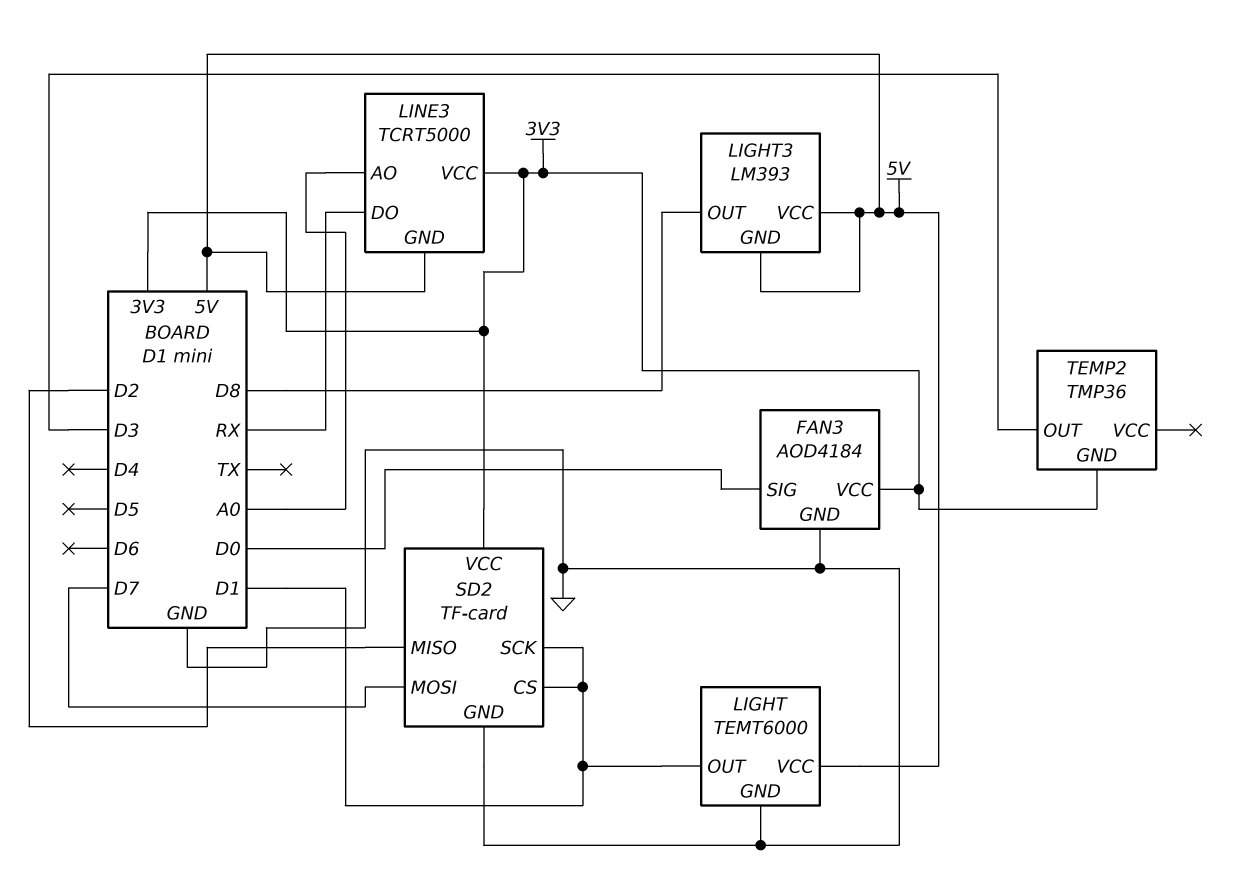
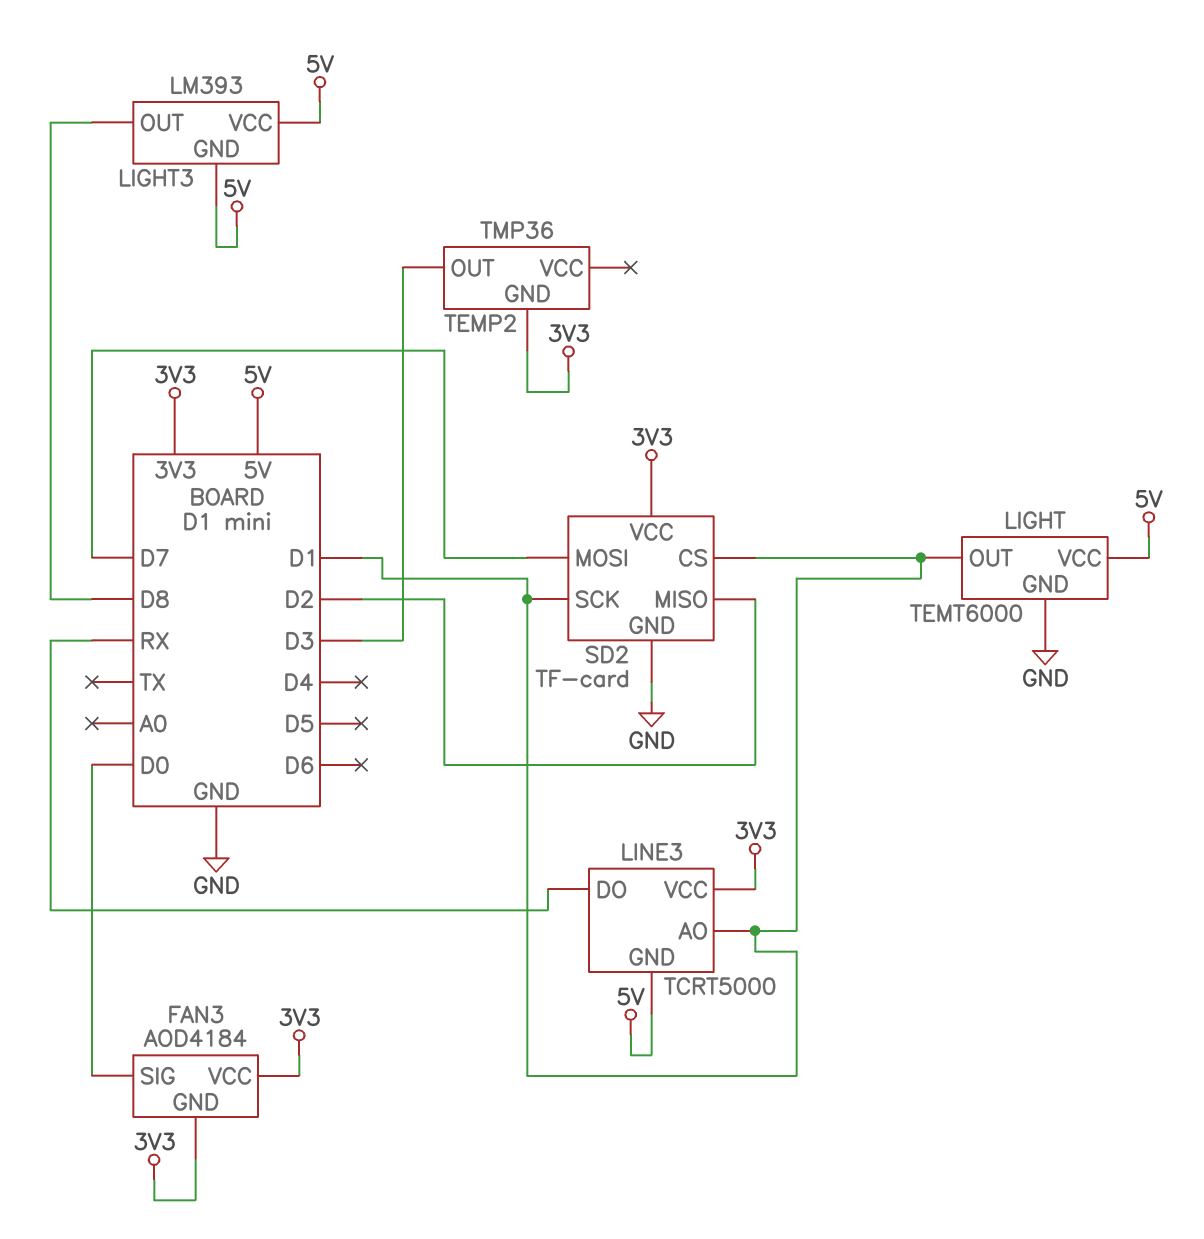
FAN3 pin GND: GND -> 3V3
LINE3 pin AO: A0 -> D1

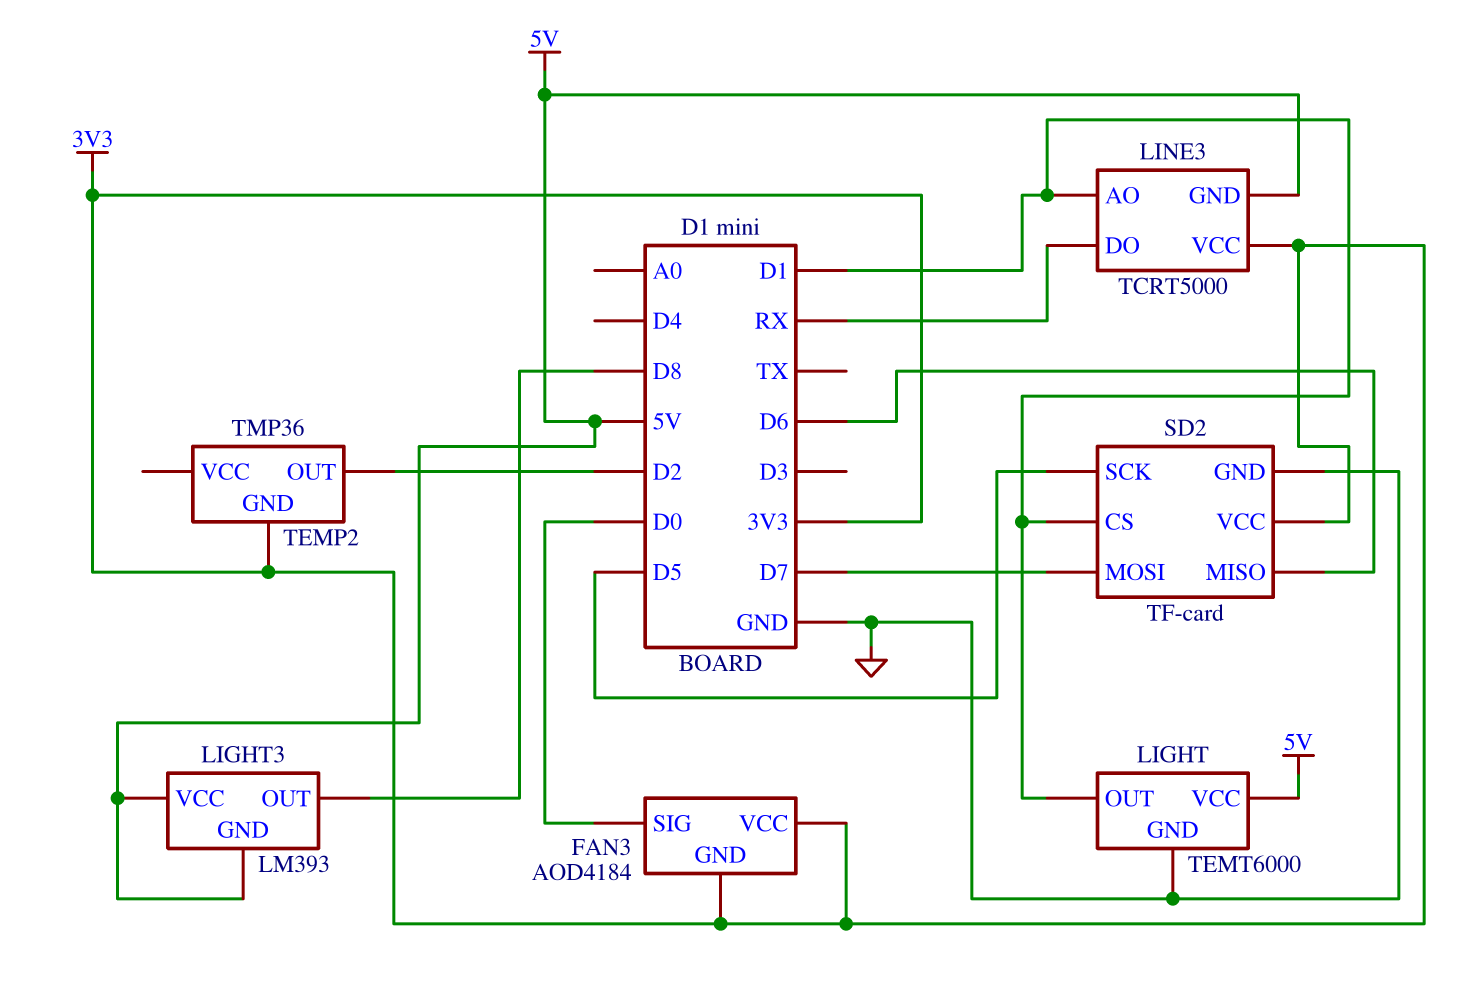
SD2 pin MISO: D2 -> D6
SD2 pin SCK: D1 -> D5
TEMP2 pin OUT: D3 -> D2

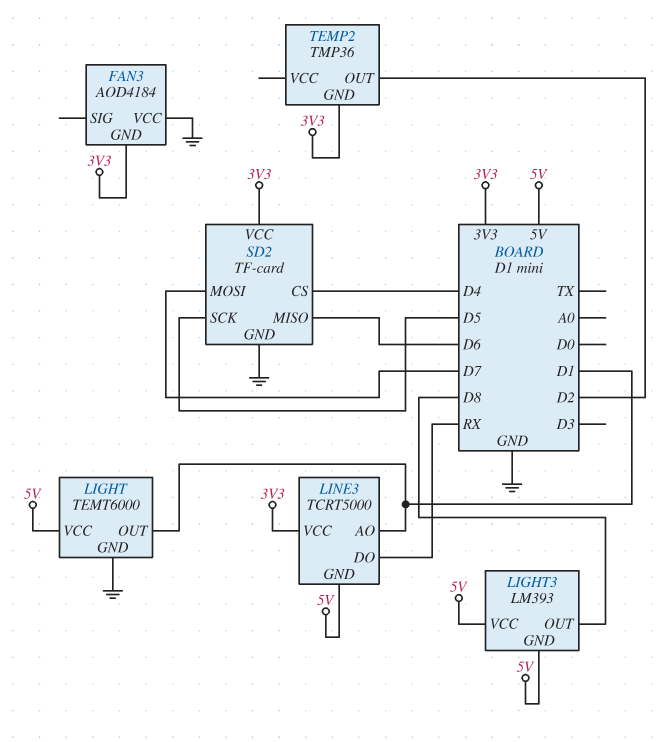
FAN3 pin SIG: D0 -> none
FAN3 pin VCC: 3V3 -> GND
SD2 pin CS: D1 -> D4

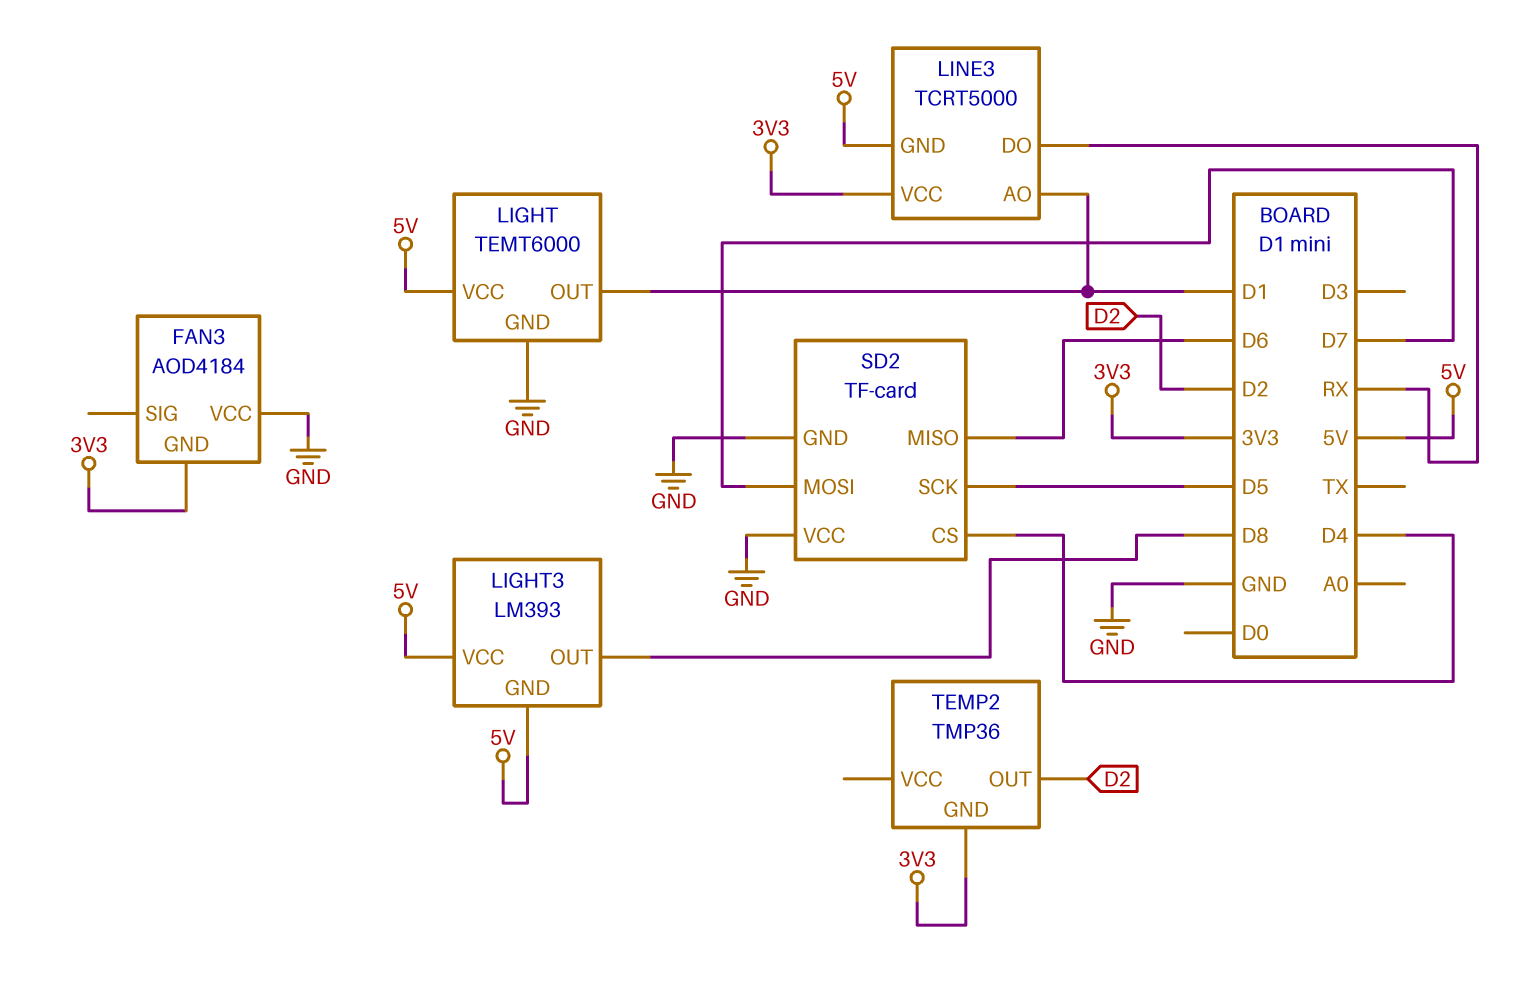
SD2 pin VCC: 3V3 -> GND

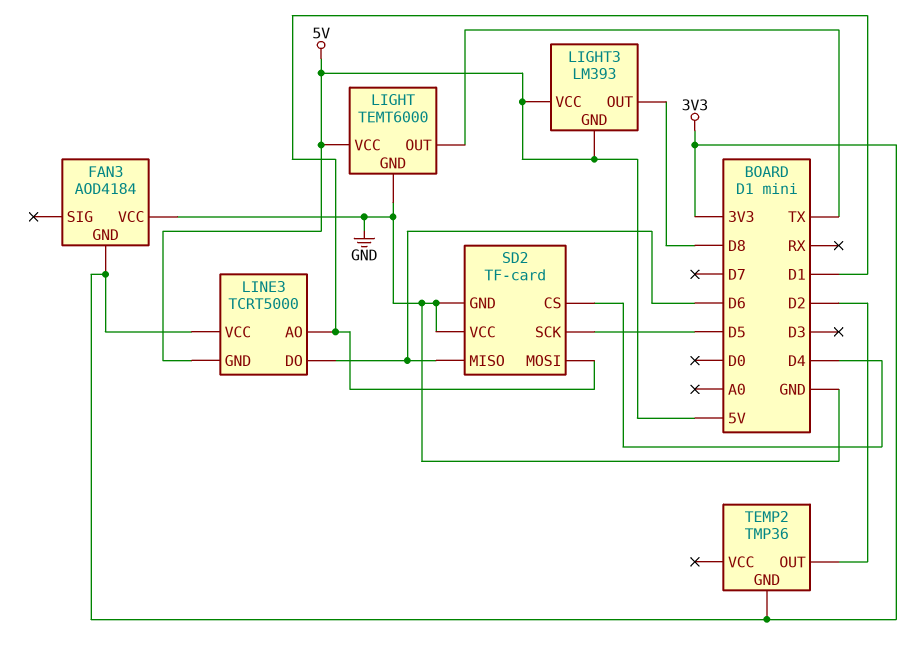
LIGHT pin OUT: D1 -> TX
LINE3 pin DO: RX -> D6
SD2 pin MOSI: D7 -> D1

